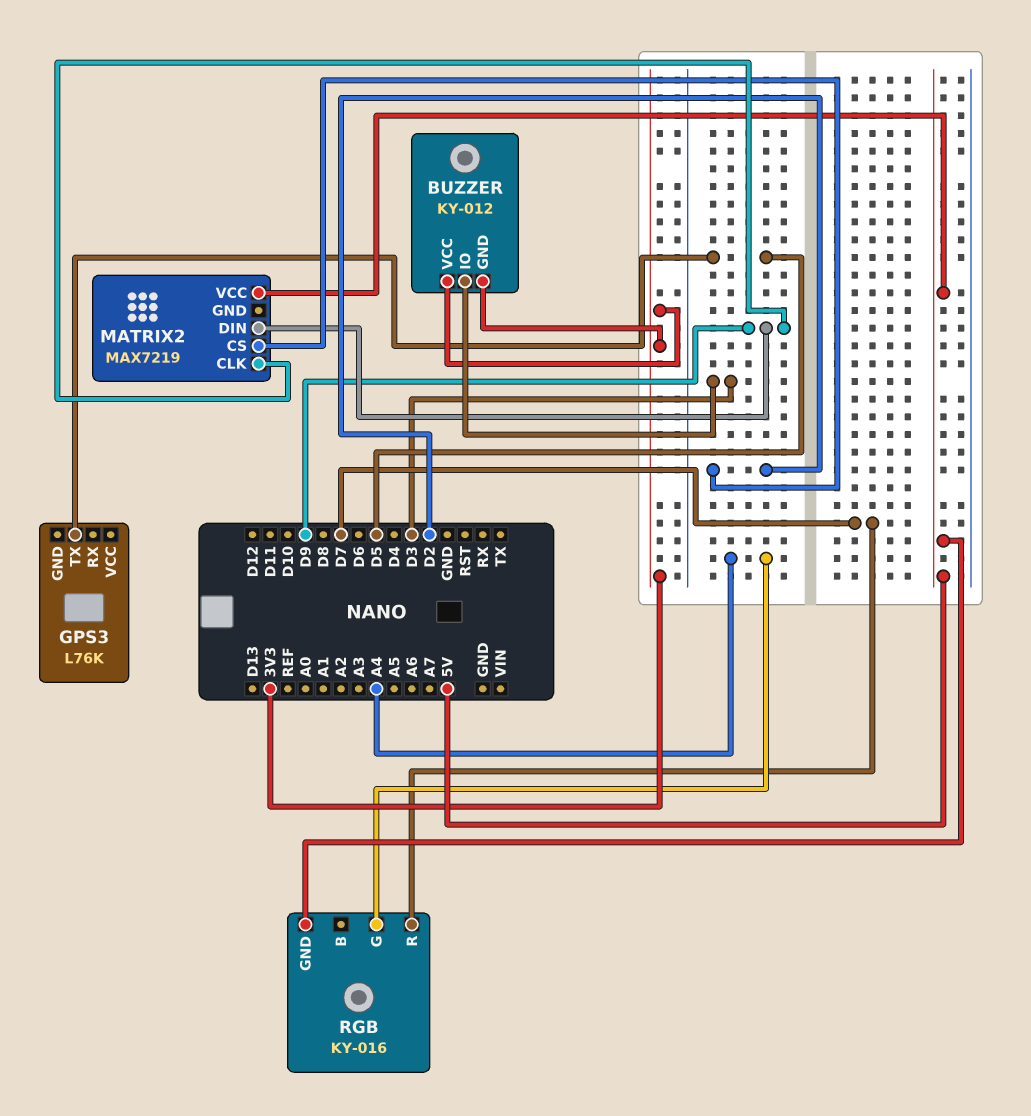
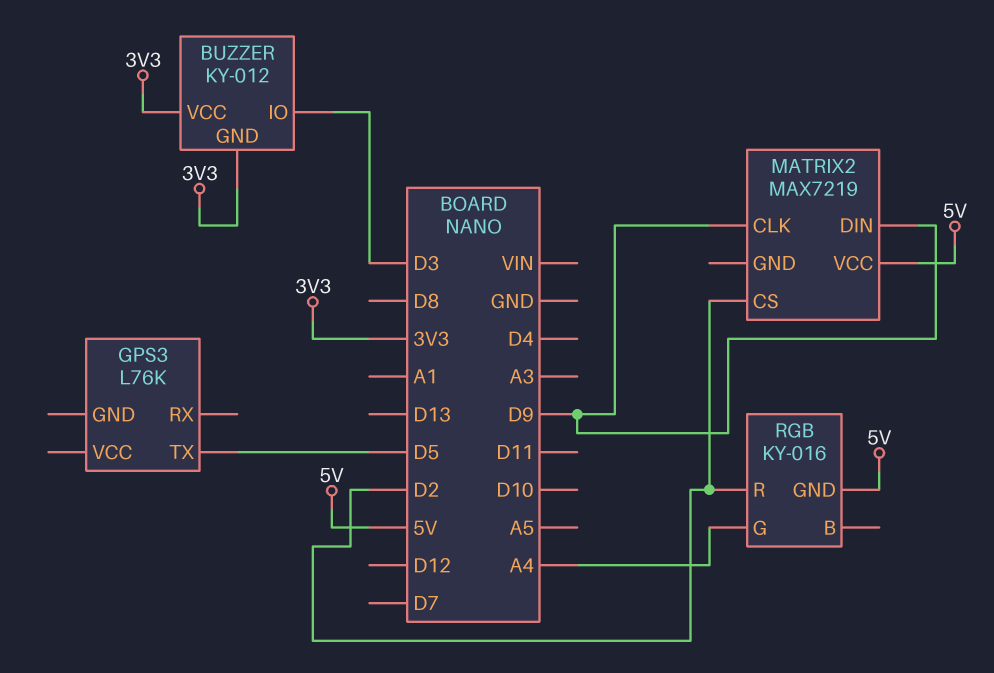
RGB pin R: D7 -> D2

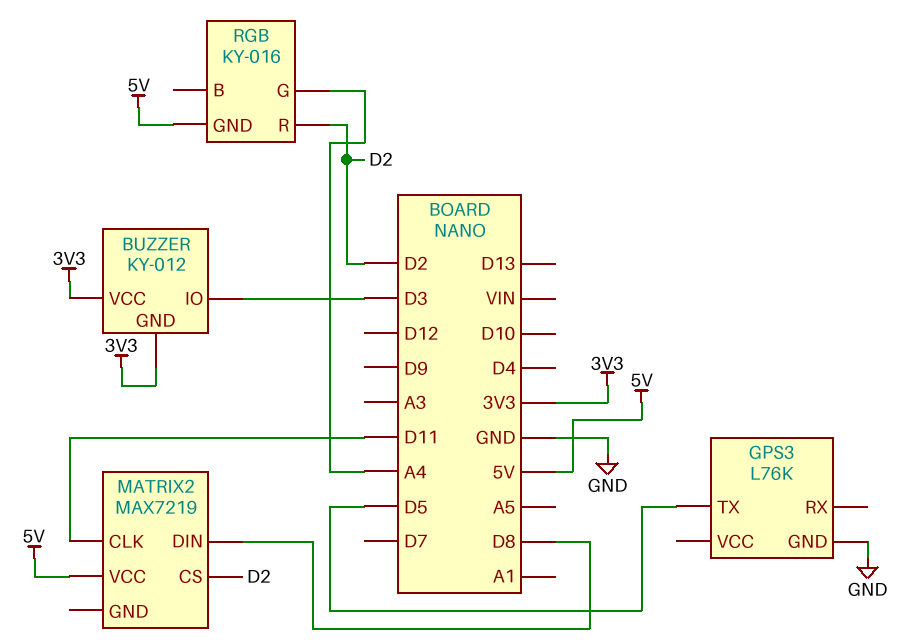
GPS3 pin GND: none -> GND
MATRIX2 pin CLK: D9 -> D11
MATRIX2 pin DIN: D9 -> D8

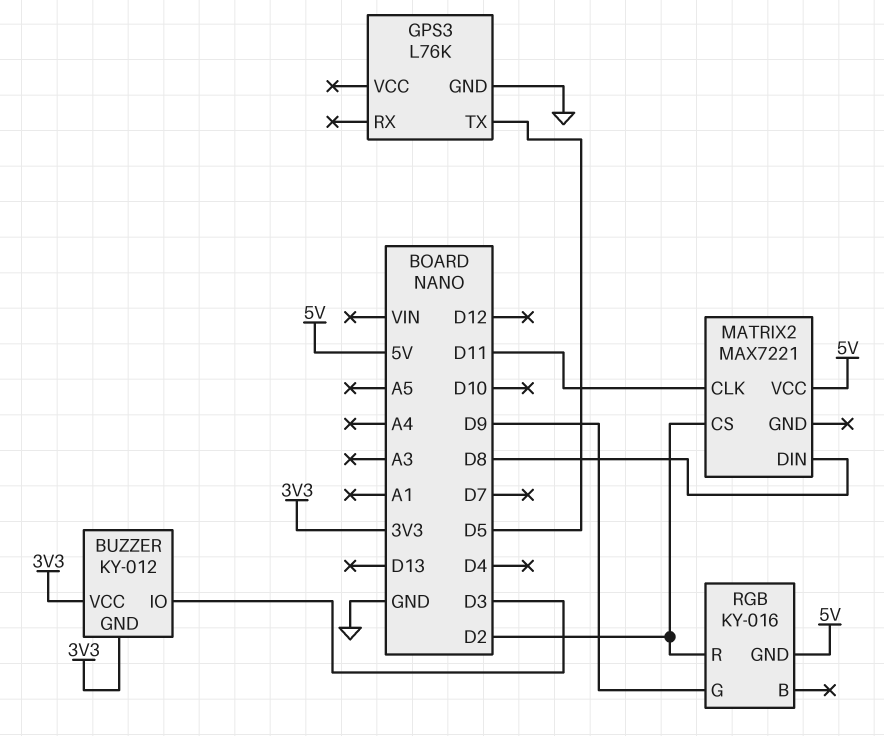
MATRIX2: MAX7219 -> MAX7221
RGB pin G: A4 -> D9

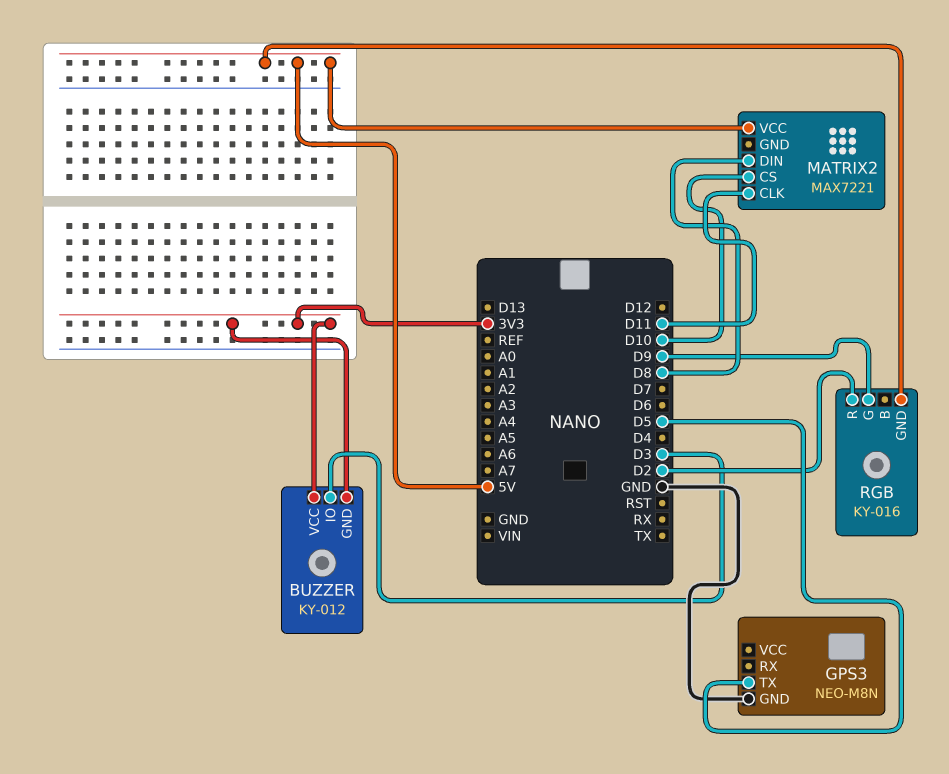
GPS3: L76K -> NEO-M8N
MATRIX2 pin CS: D2 -> D10

